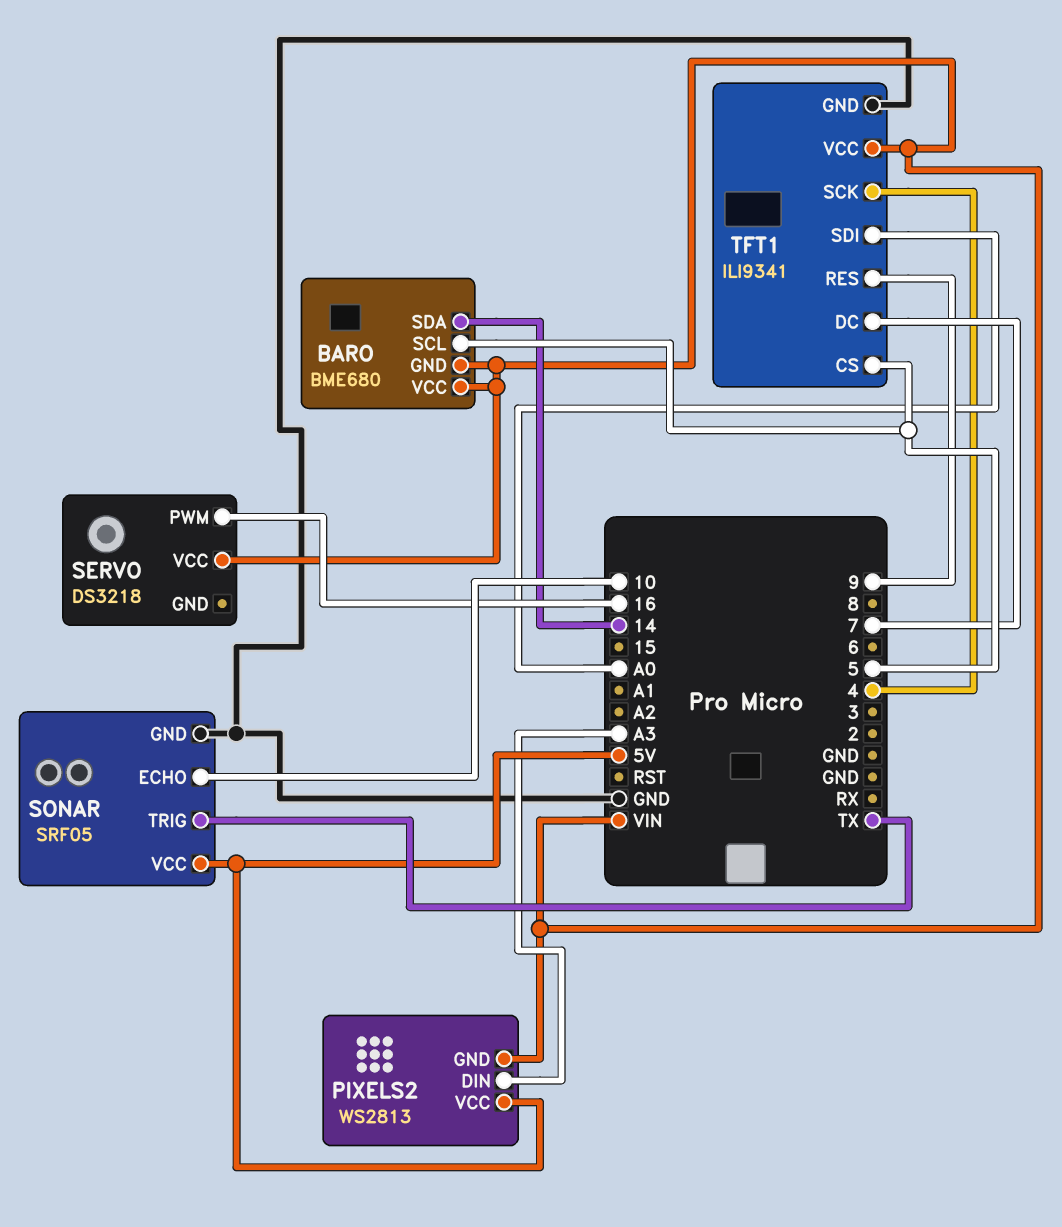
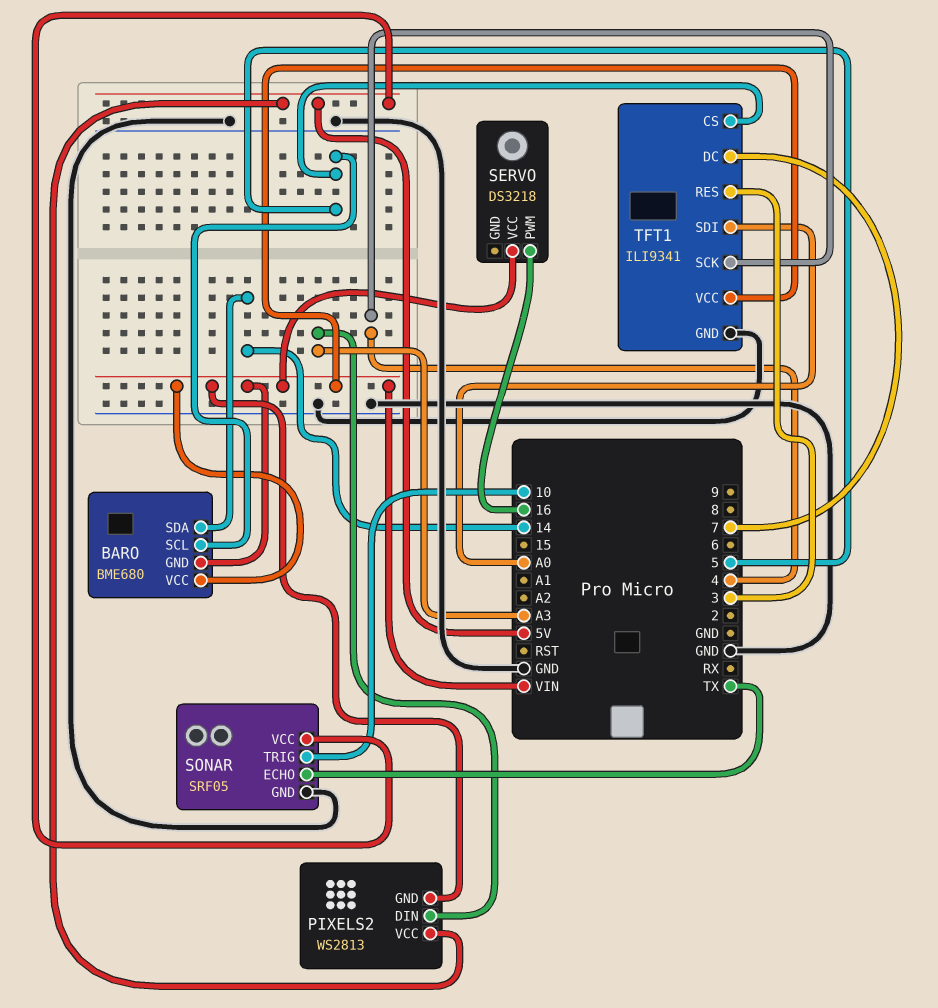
SONAR pin ECHO: 10 -> TX
SONAR pin TRIG: TX -> 10
TFT1 pin RES: 9 -> 3

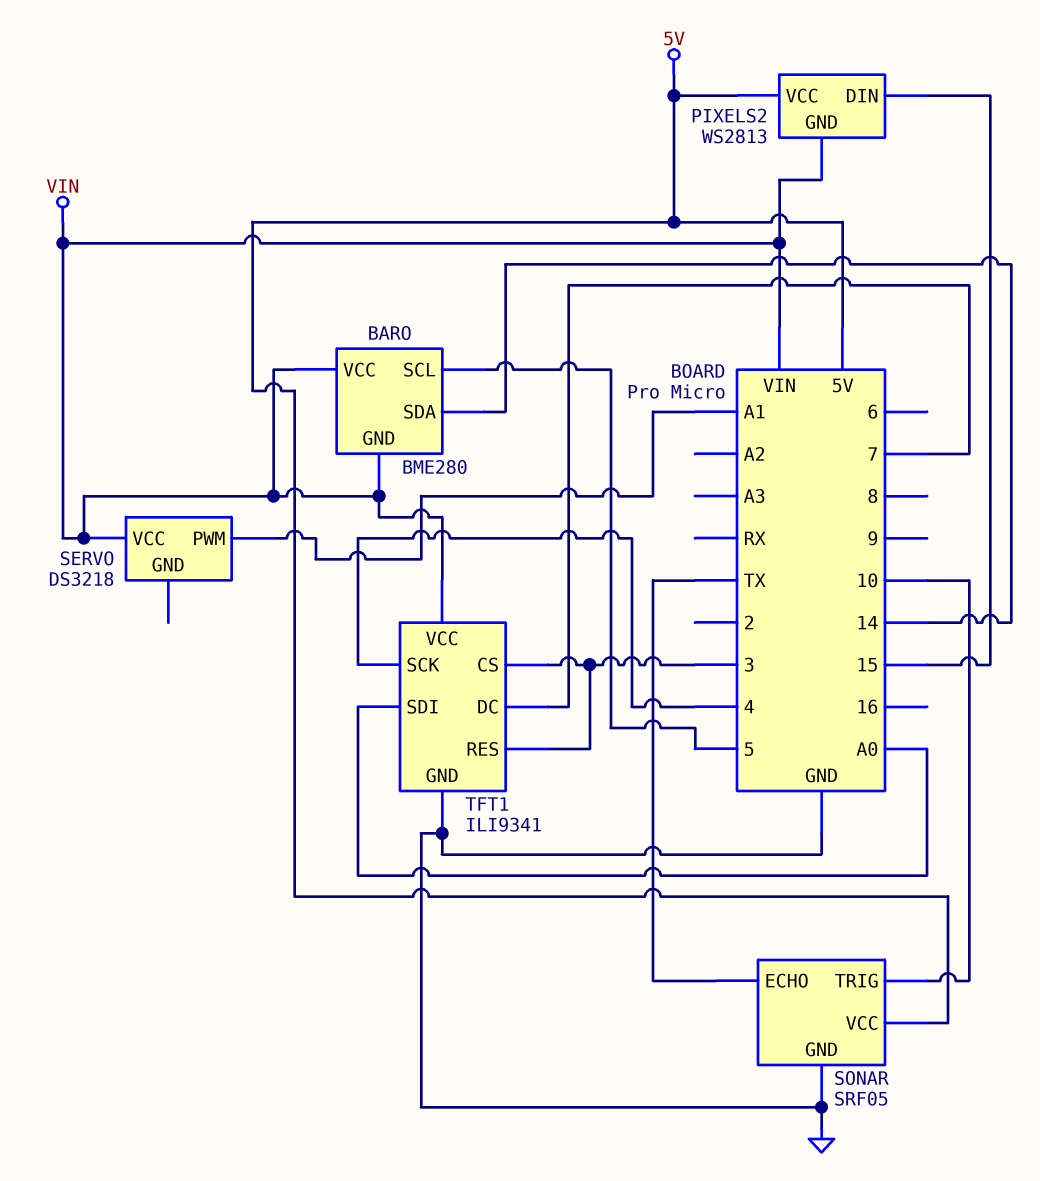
BARO: BME680 -> BME280
PIXELS2 pin DIN: A3 -> 15
SERVO pin PWM: 16 -> A1
TFT1 pin CS: 5 -> 3

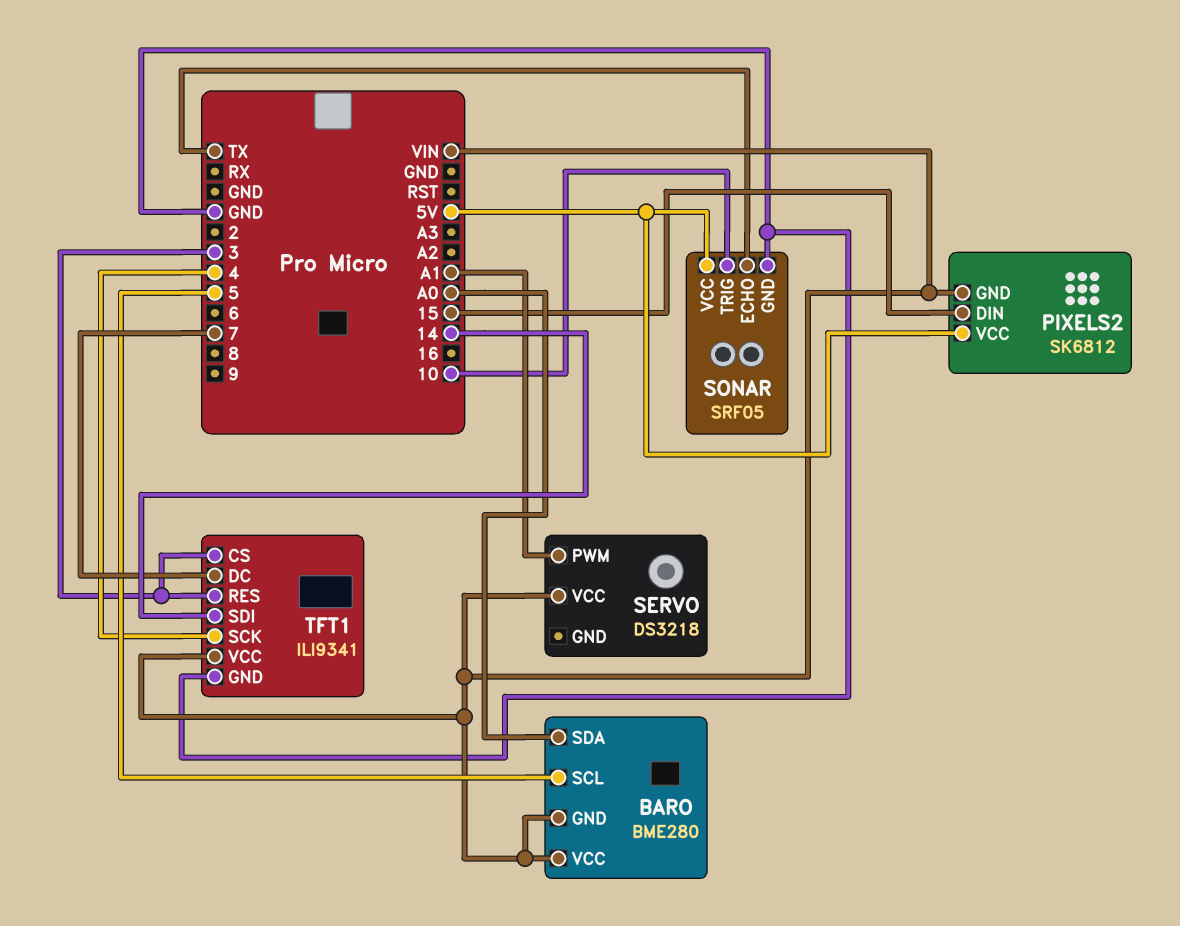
BARO pin SDA: 14 -> A0
PIXELS2: WS2813 -> SK6812
TFT1 pin SDI: A0 -> 14

